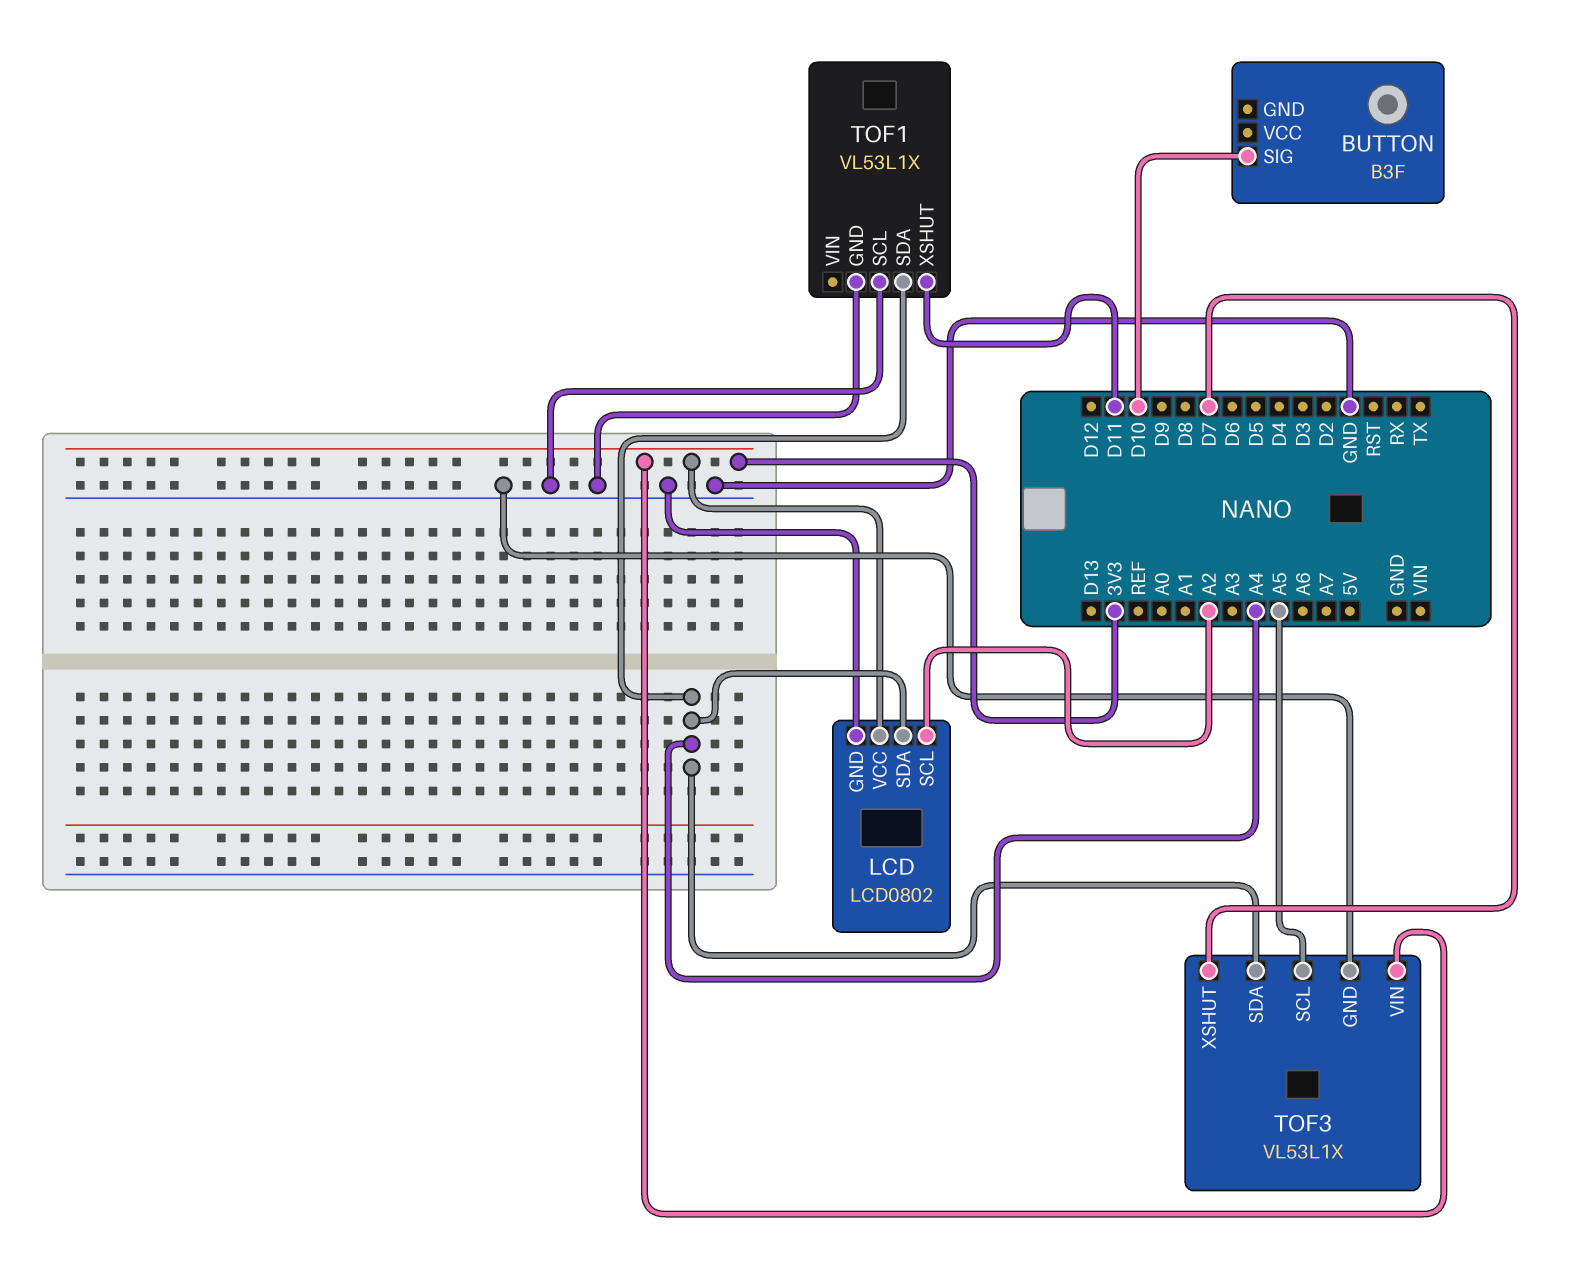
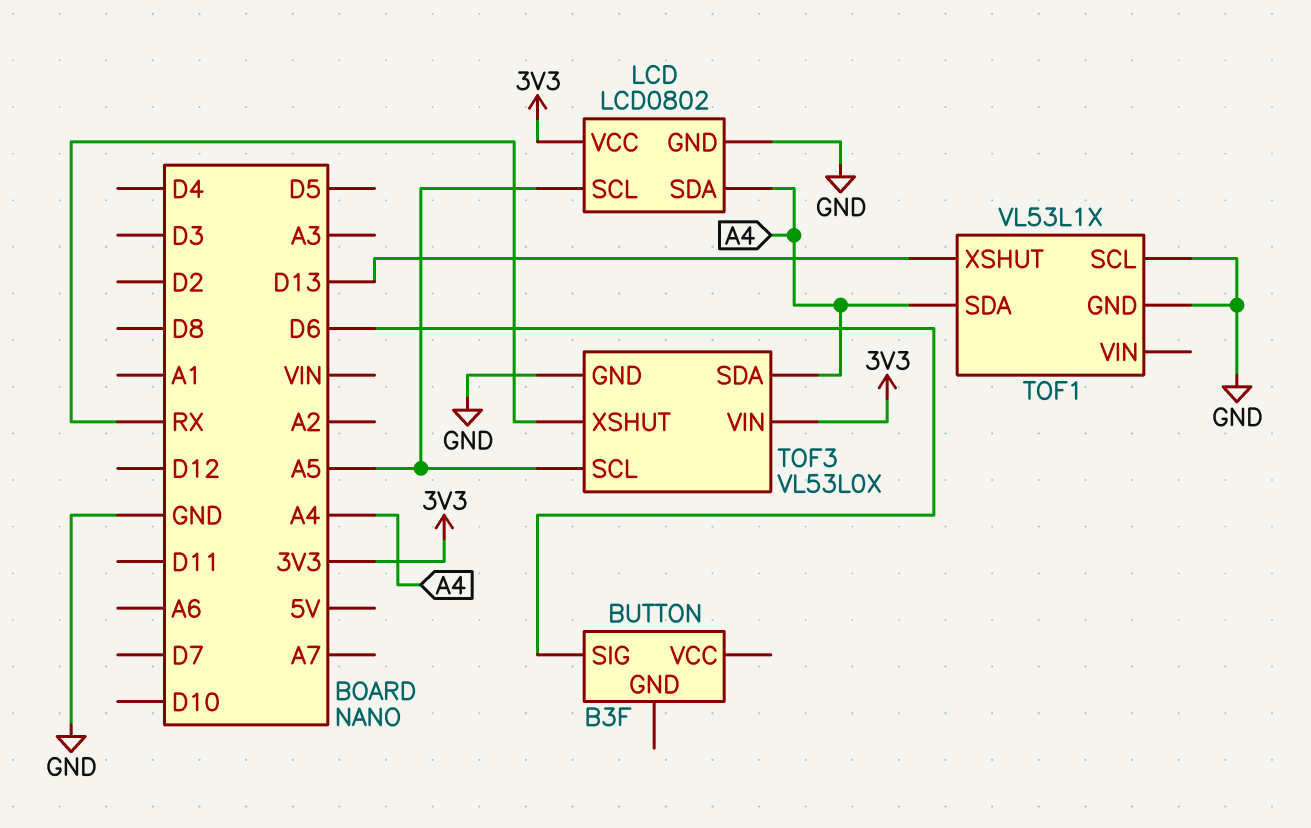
BUTTON pin SIG: D10 -> D6
LCD pin SCL: A2 -> A5
TOF1 pin XSHUT: D11 -> D13
TOF3: VL53L1X -> VL53L0X
TOF3 pin XSHUT: D7 -> RX

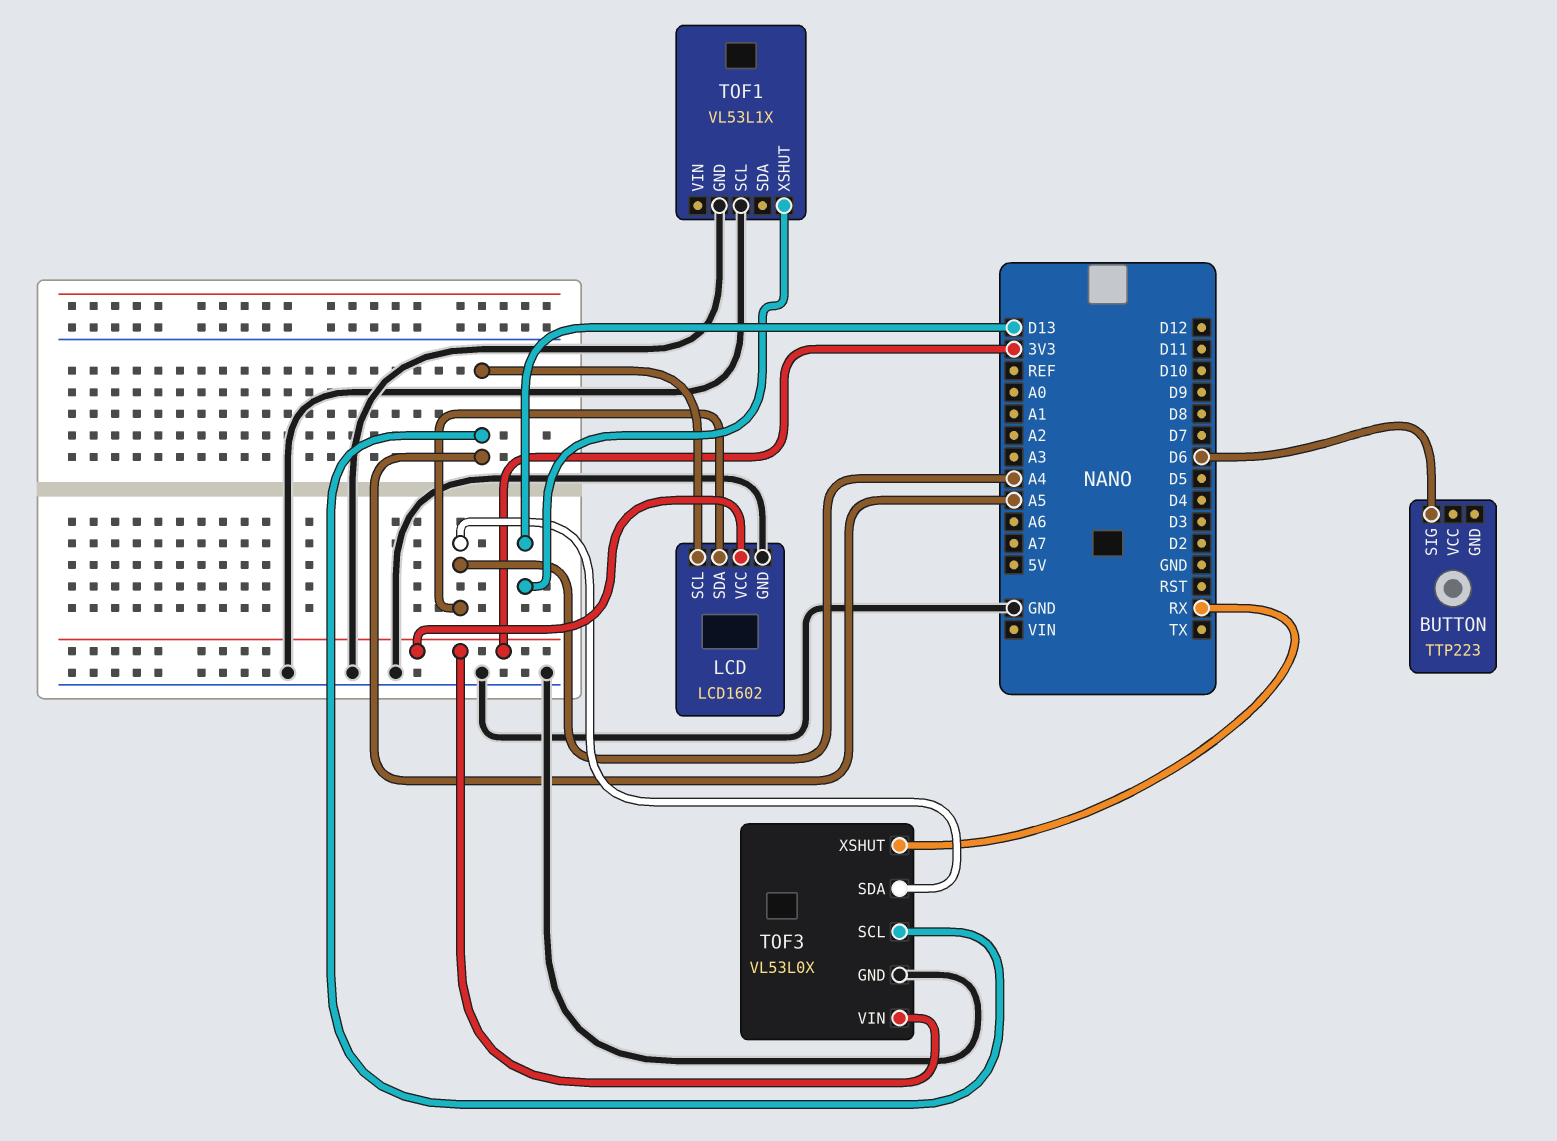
BUTTON: B3F -> TTP223
LCD: LCD0802 -> LCD1602
TOF1 pin SDA: A4 -> none

